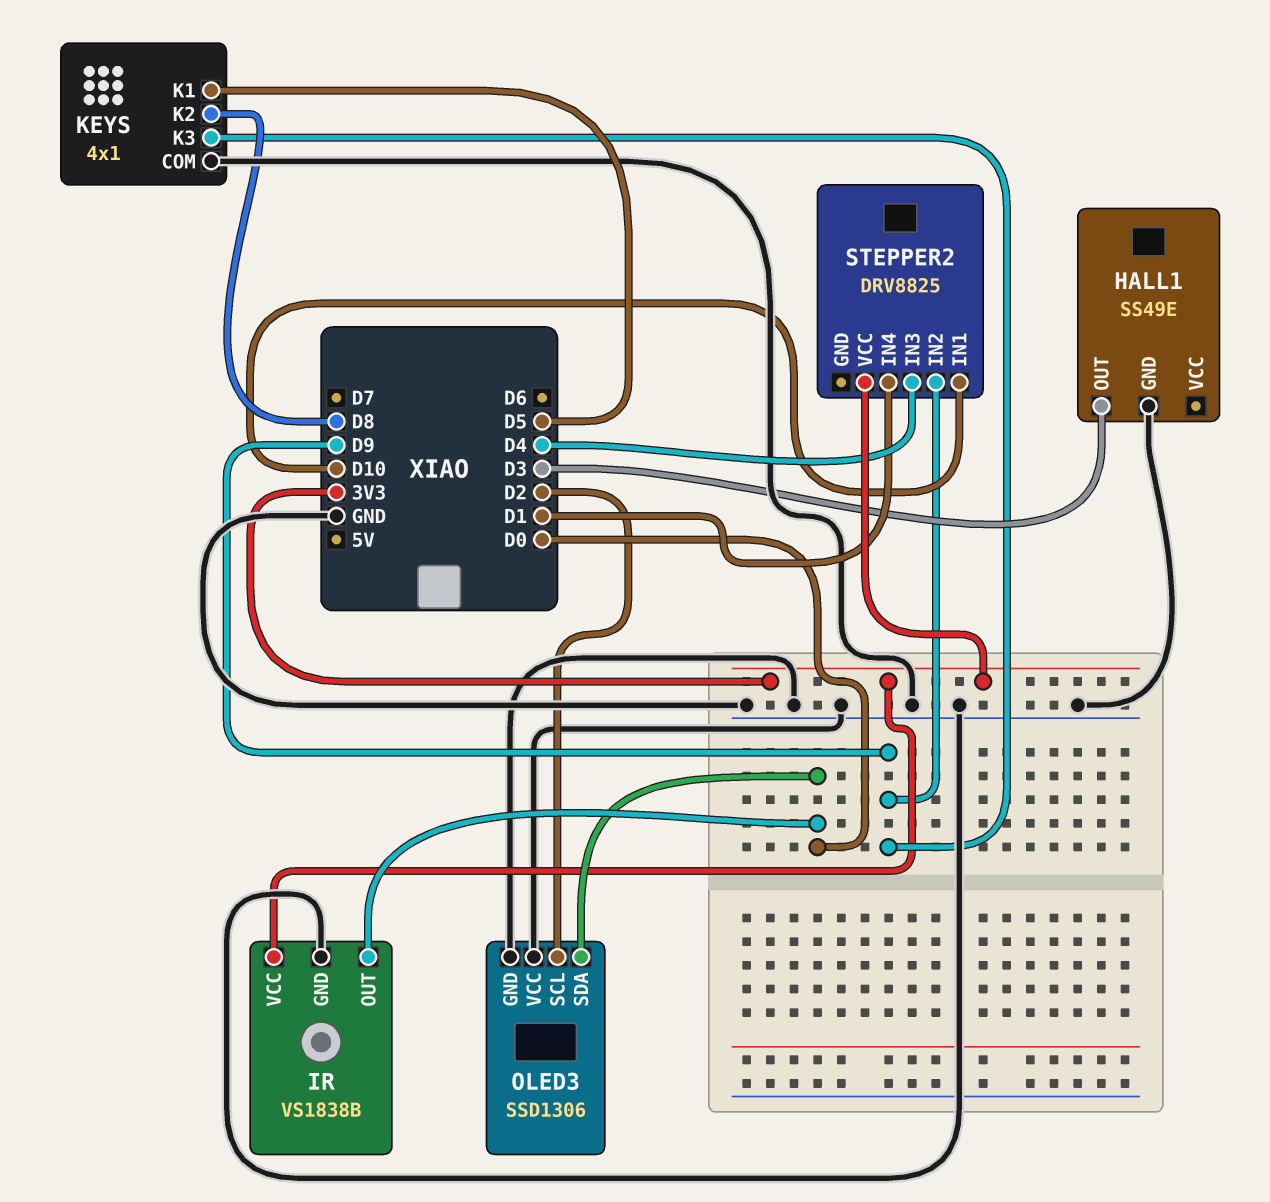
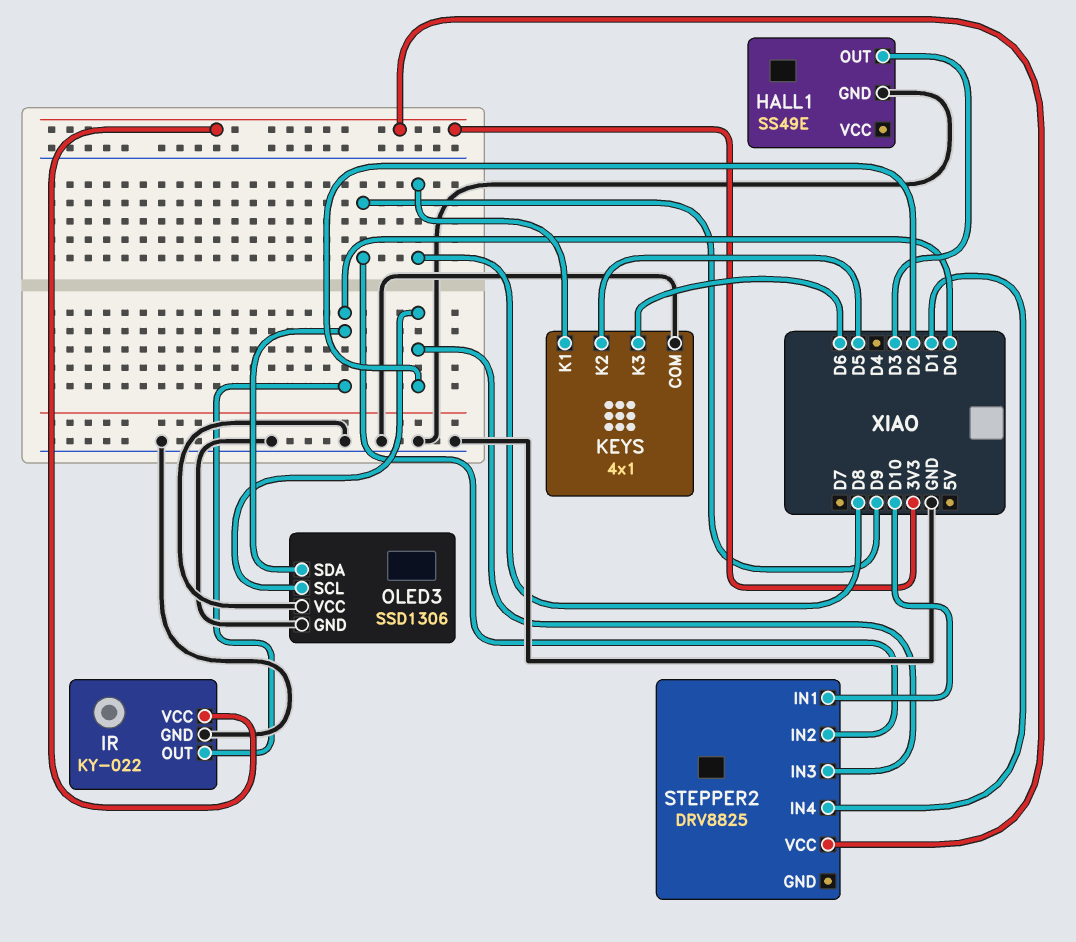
IR: VS1838B -> KY-022
KEYS pin K1: D5 -> D8
KEYS pin K2: D8 -> D5
KEYS pin K3: D9 -> D6
STEPPER2 pin IN3: D4 -> D2

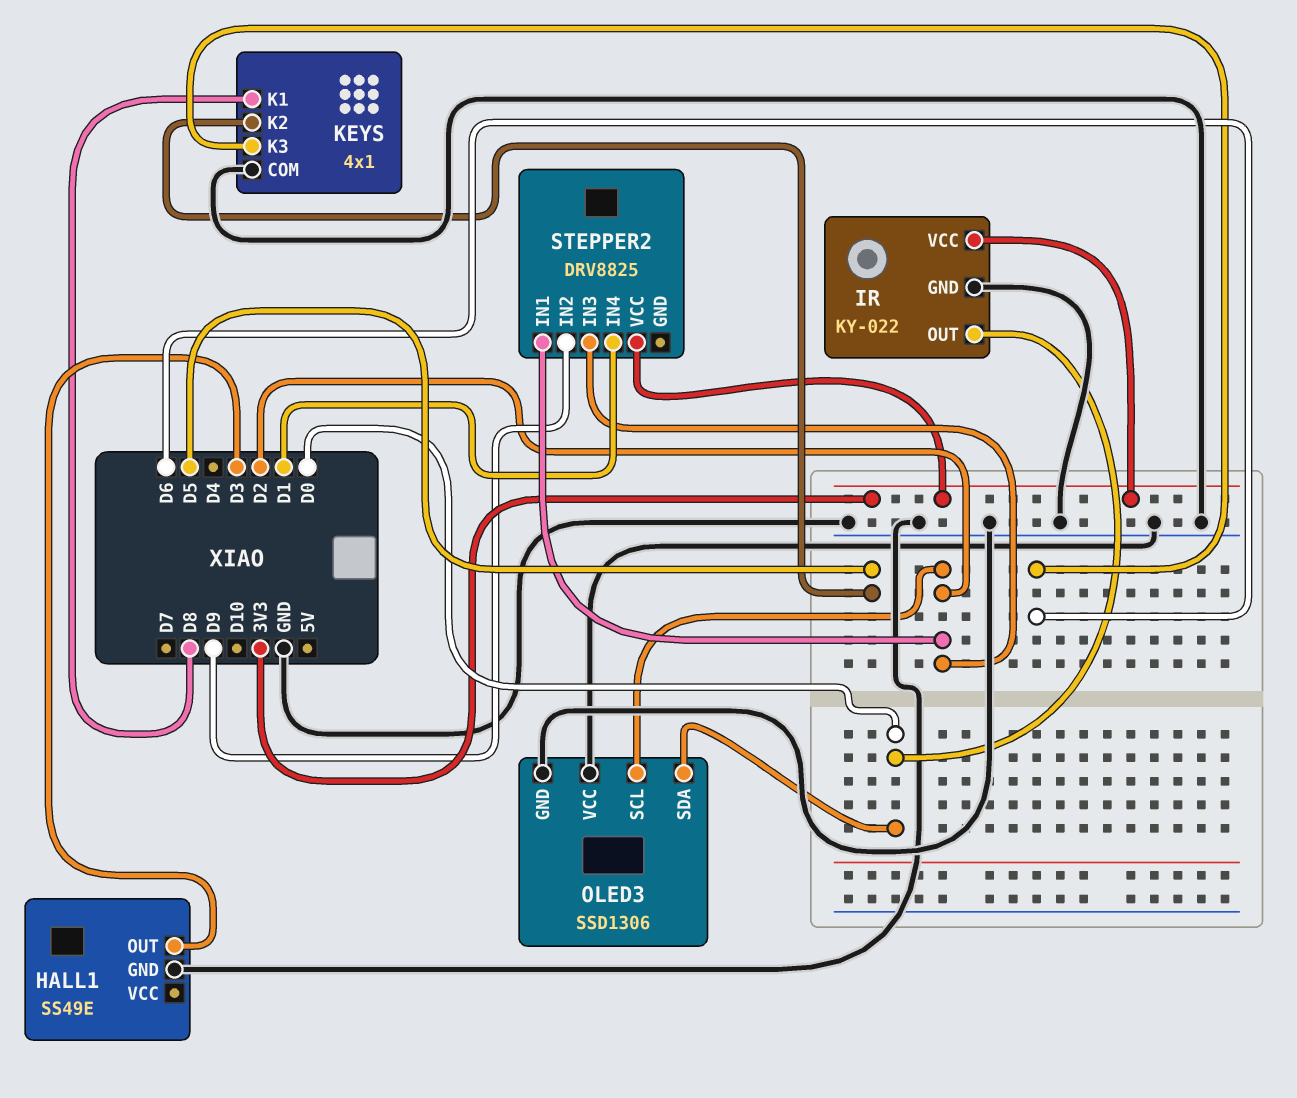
STEPPER2 pin IN1: D10 -> D2

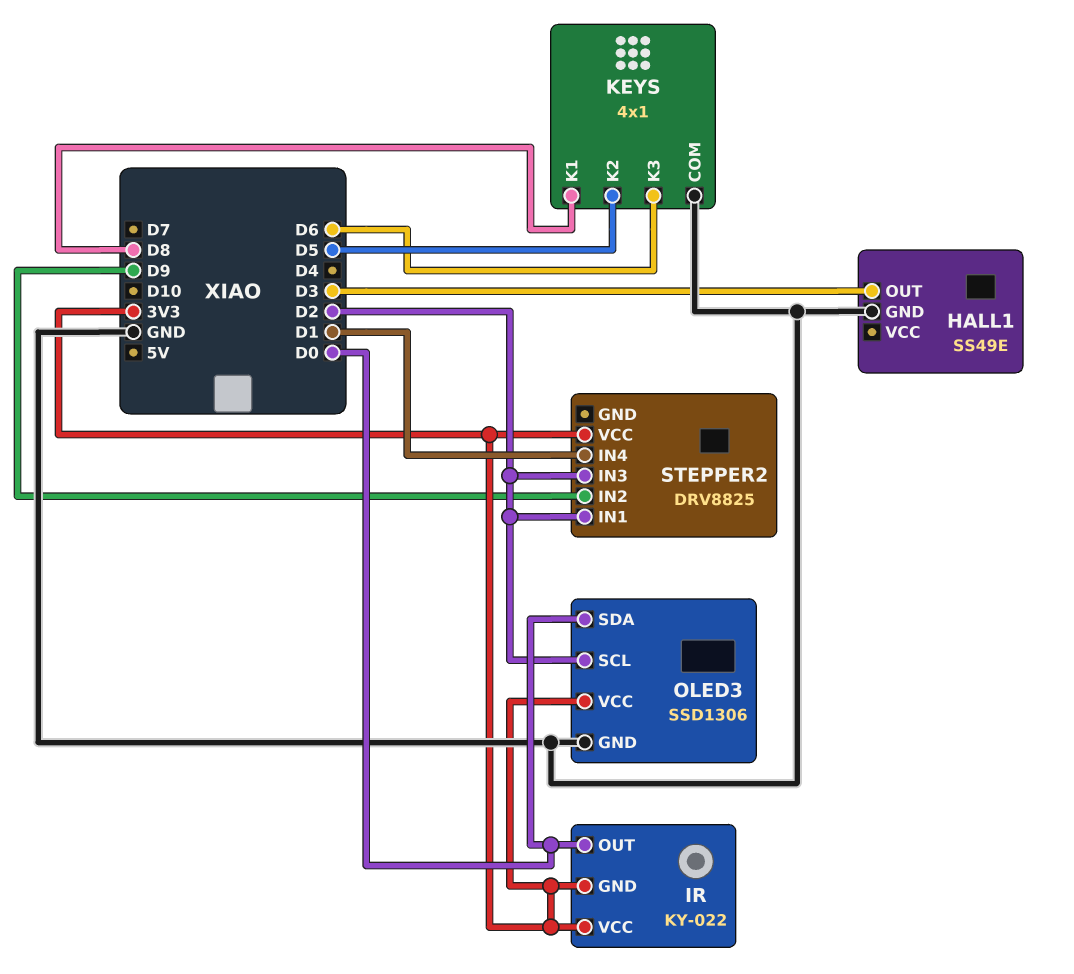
IR pin GND: GND -> 3V3
OLED3 pin VCC: GND -> 3V3

